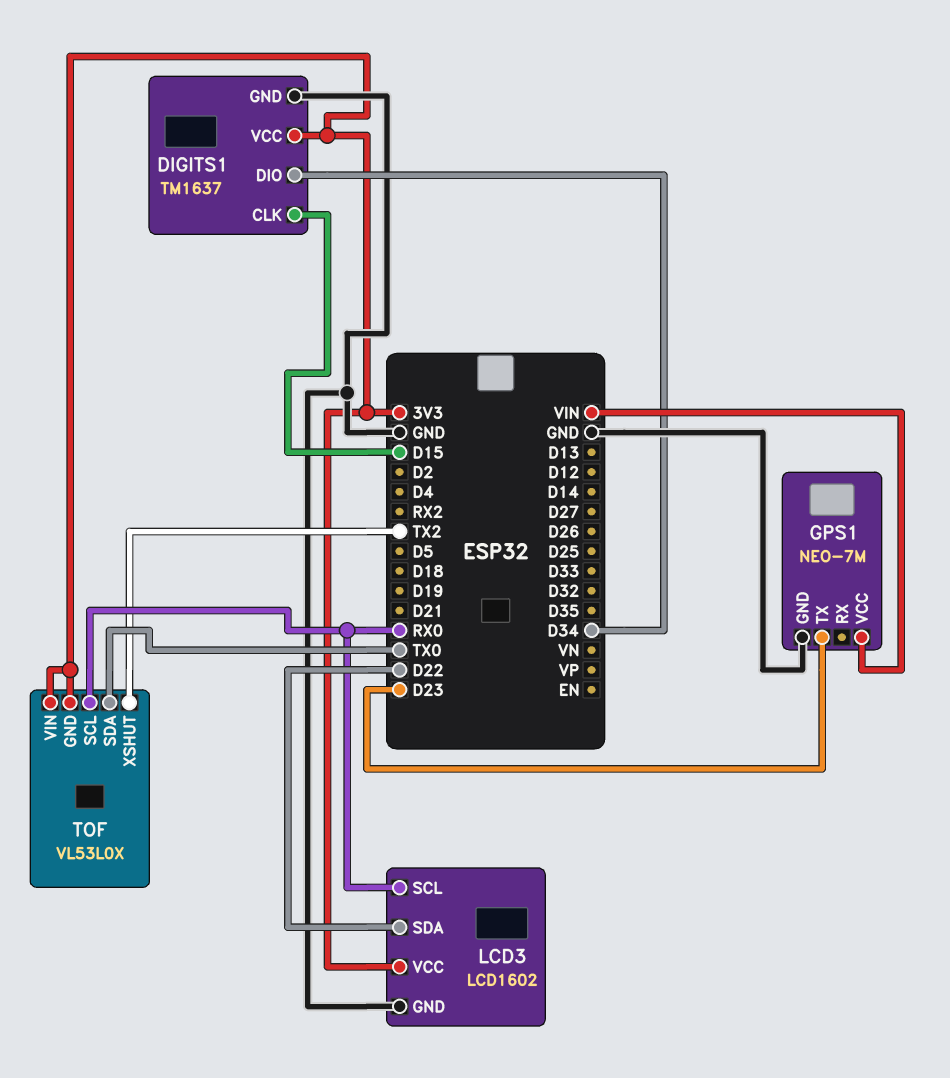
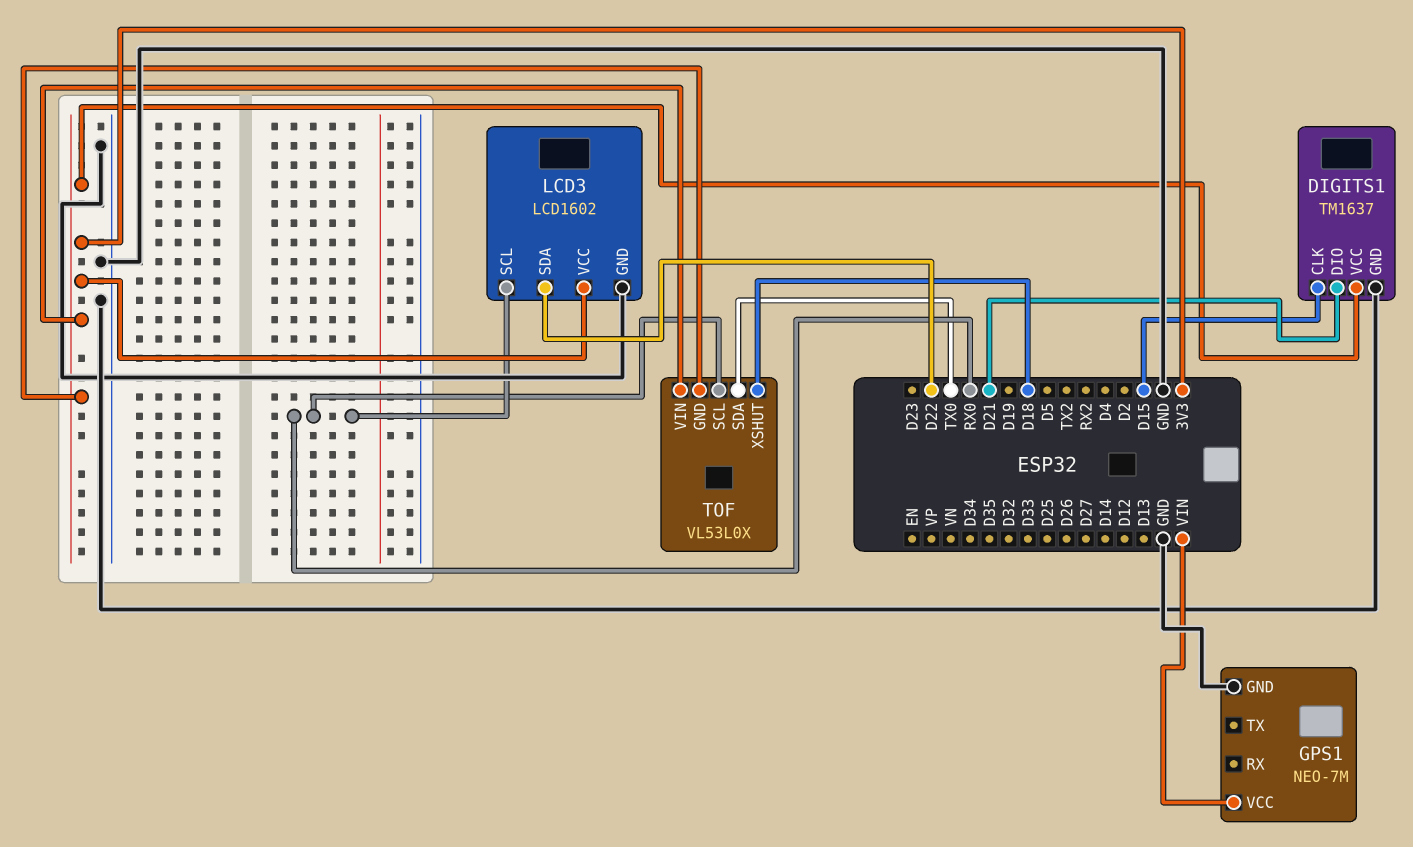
DIGITS1 pin DIO: D34 -> D21
GPS1 pin TX: D23 -> none
TOF pin XSHUT: TX2 -> D18

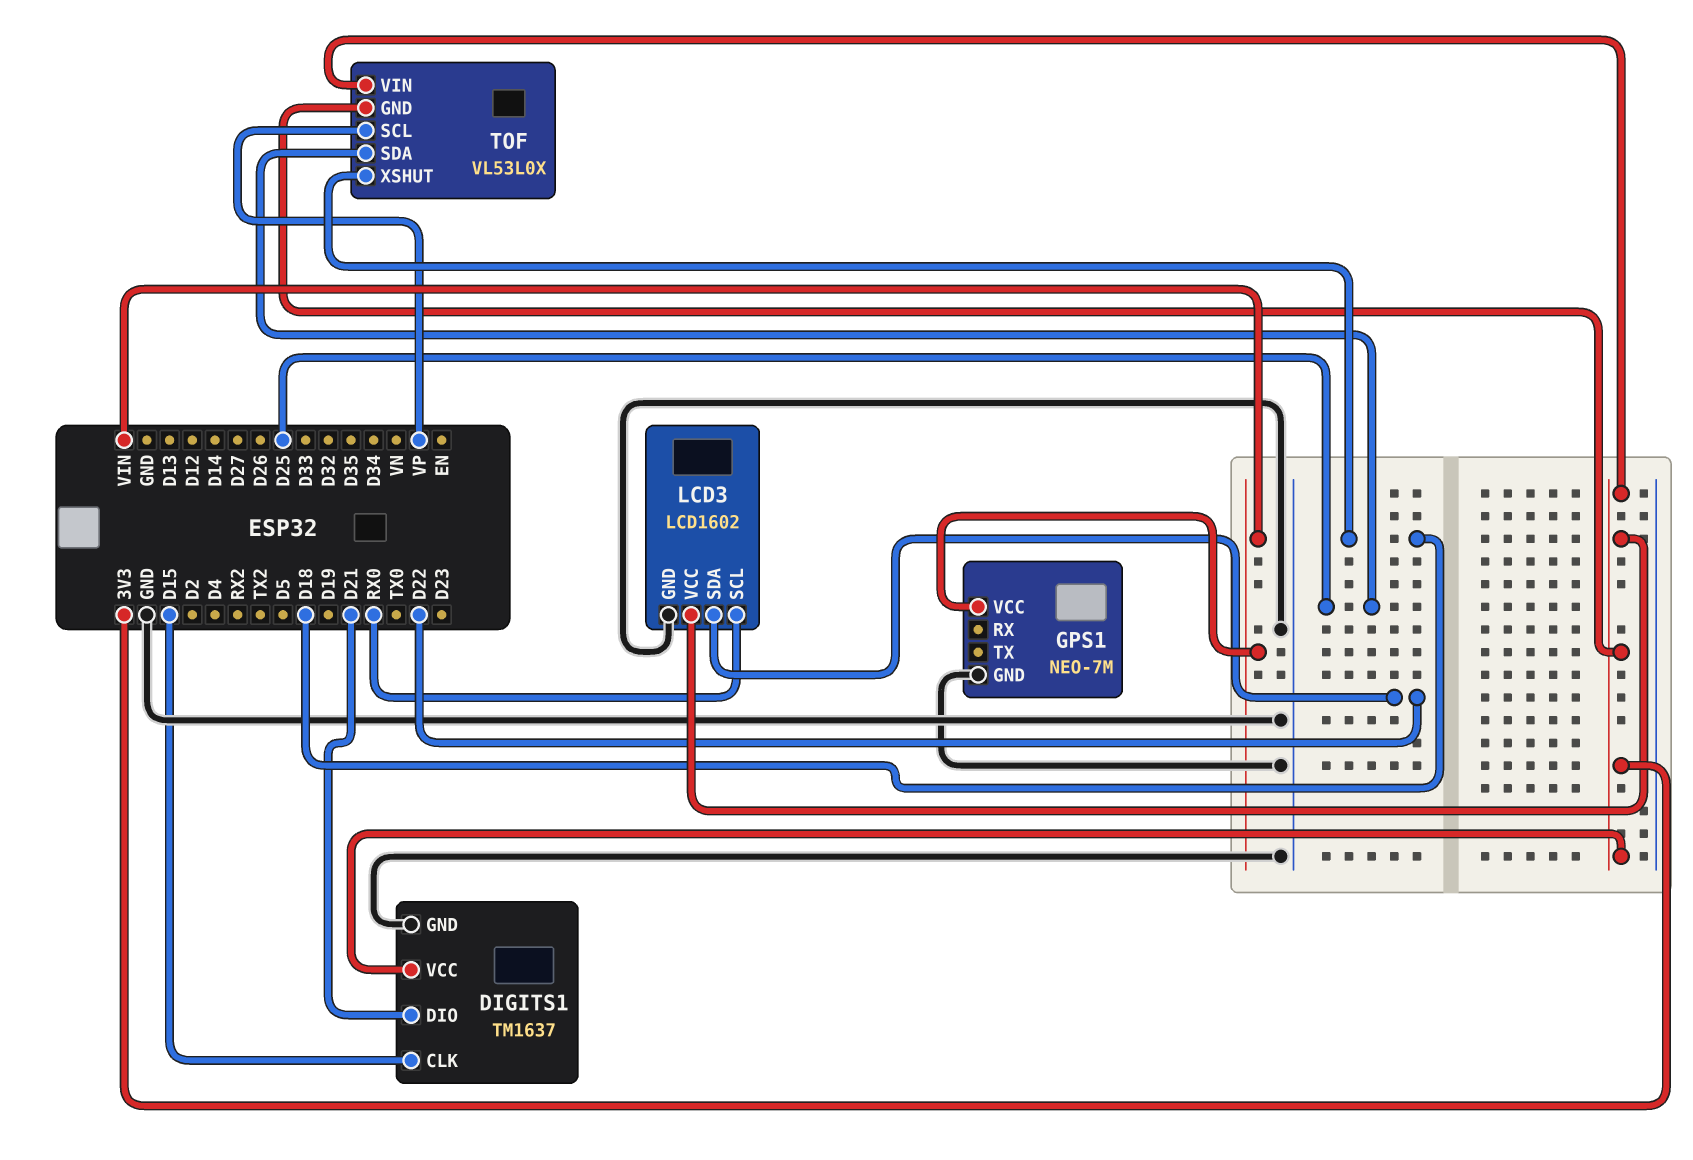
TOF pin SCL: RX0 -> VP
TOF pin SDA: TX0 -> D25

